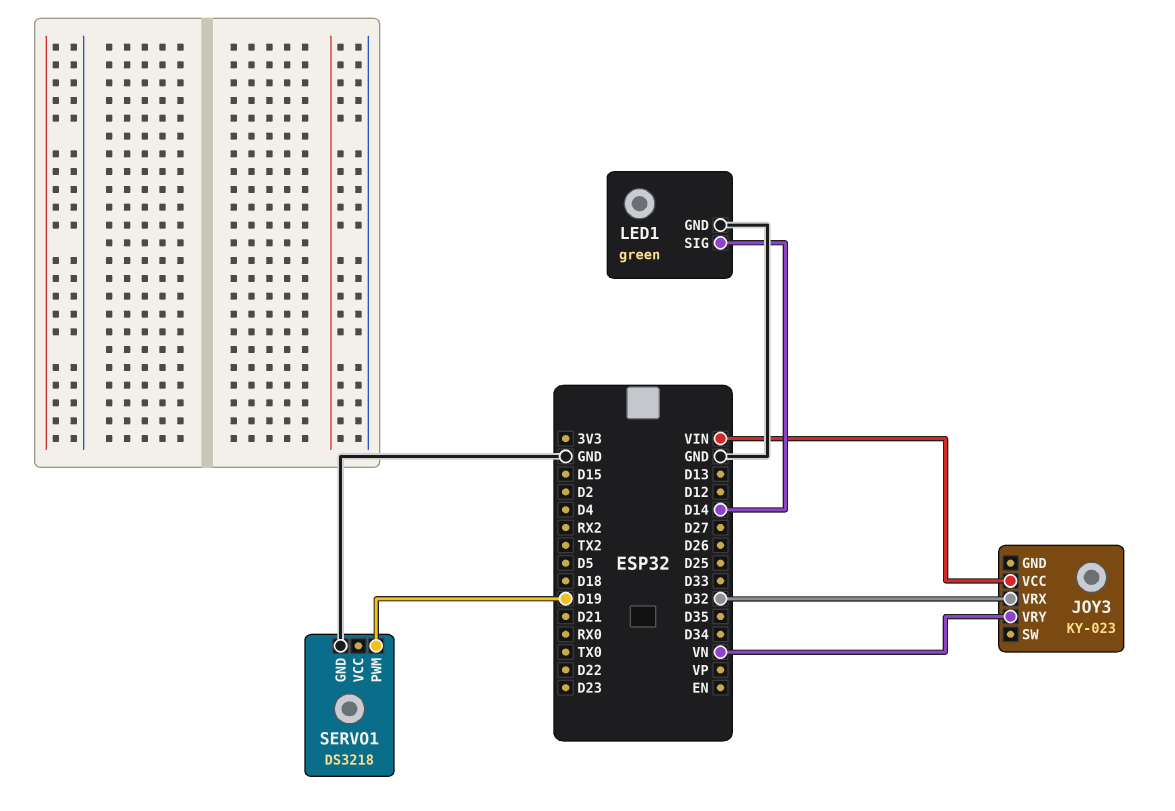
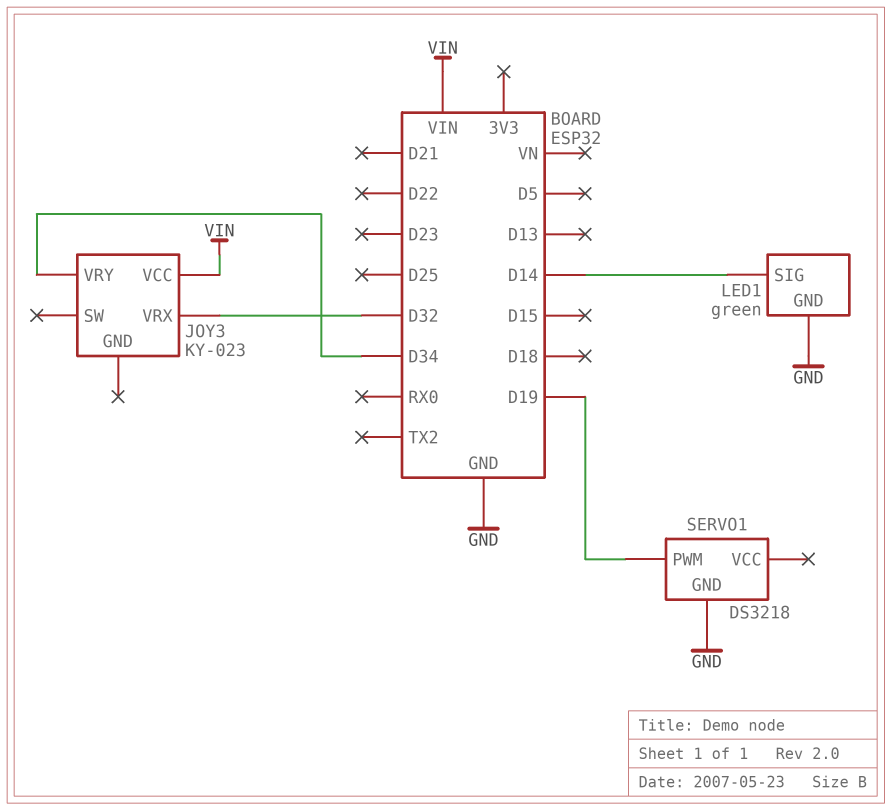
JOY3 pin VRY: VN -> D34

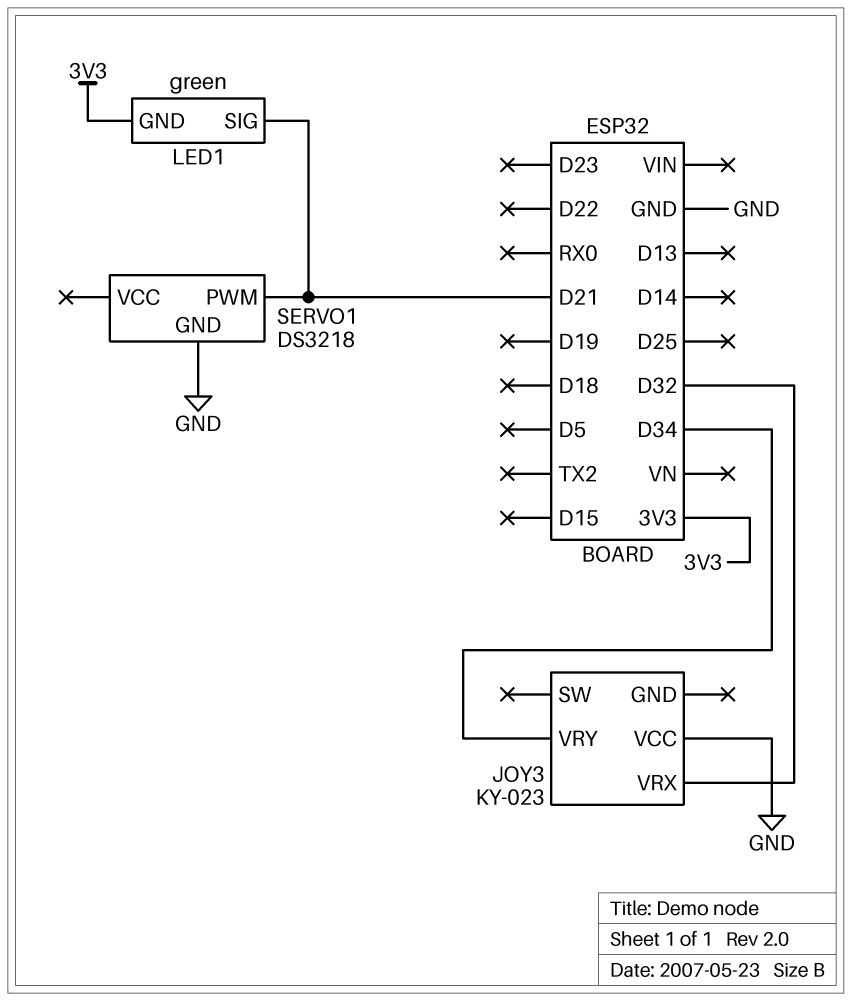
JOY3 pin VCC: VIN -> GND
LED1 pin GND: GND -> 3V3
LED1 pin SIG: D14 -> D21
SERVO1 pin PWM: D19 -> D21

